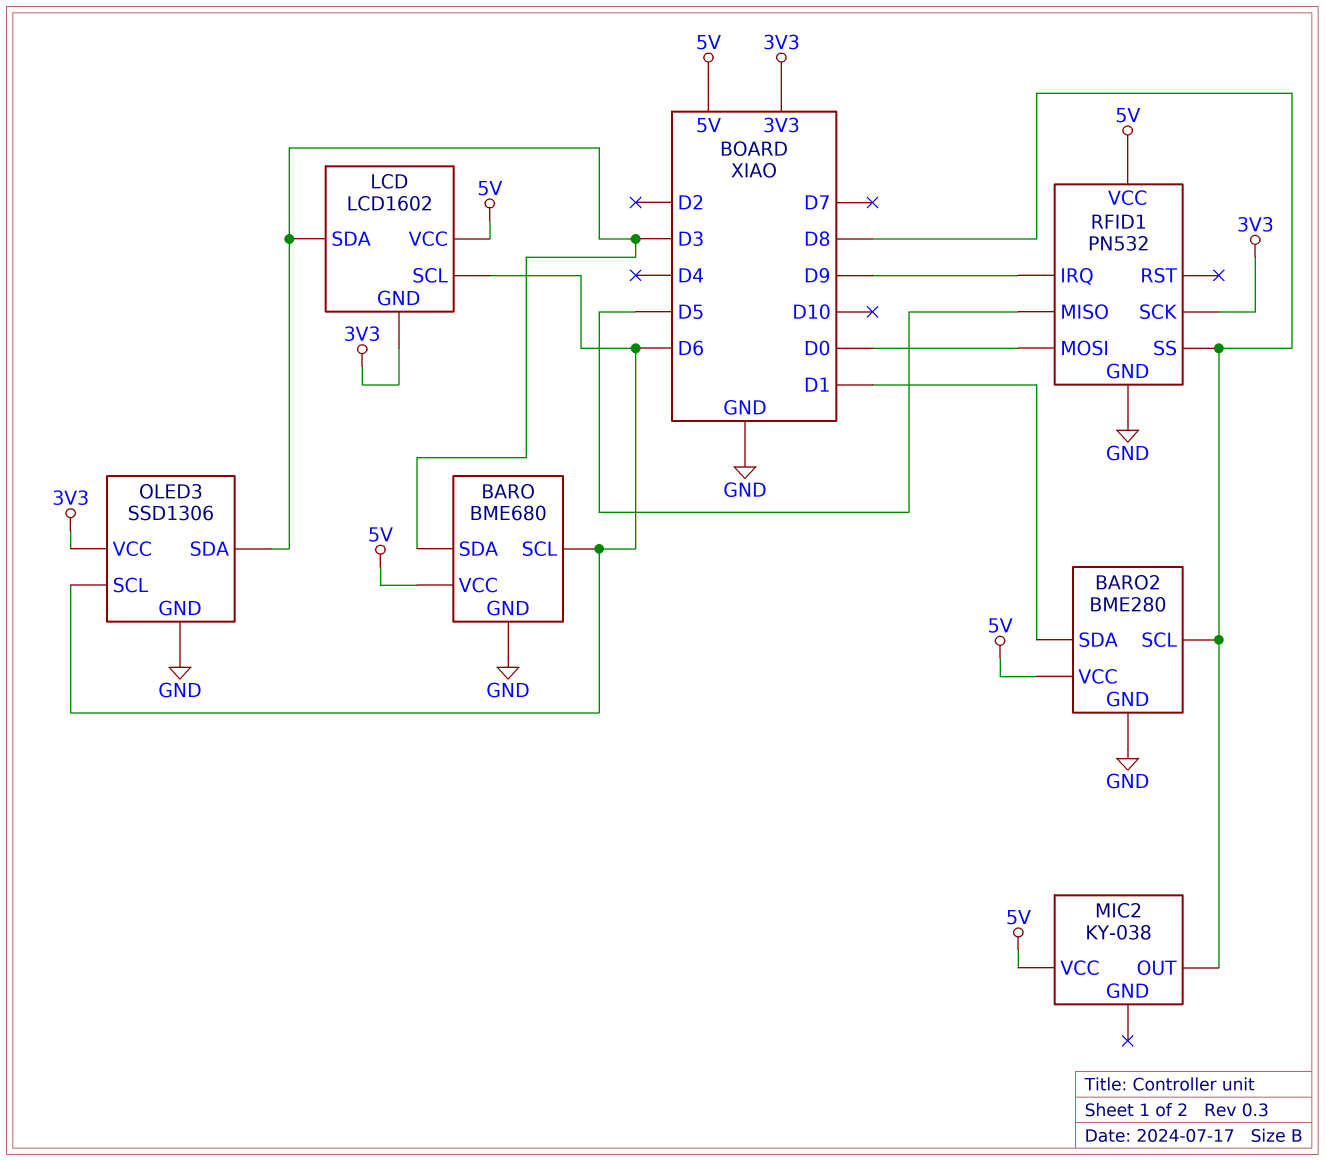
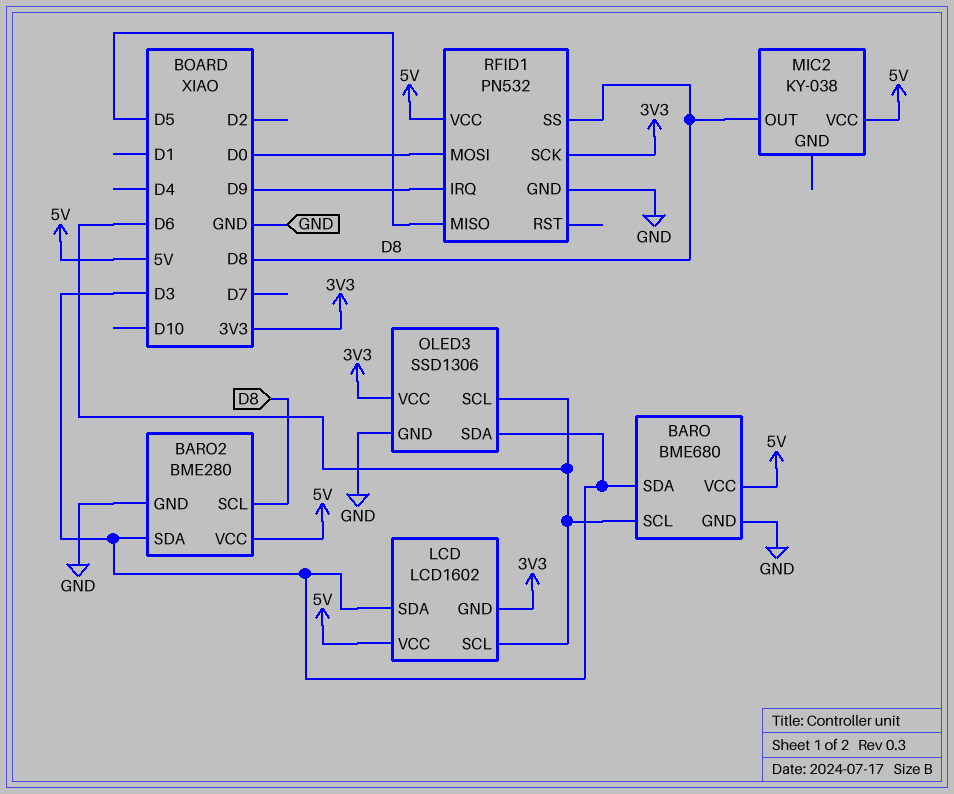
BARO2 pin SDA: D1 -> D3

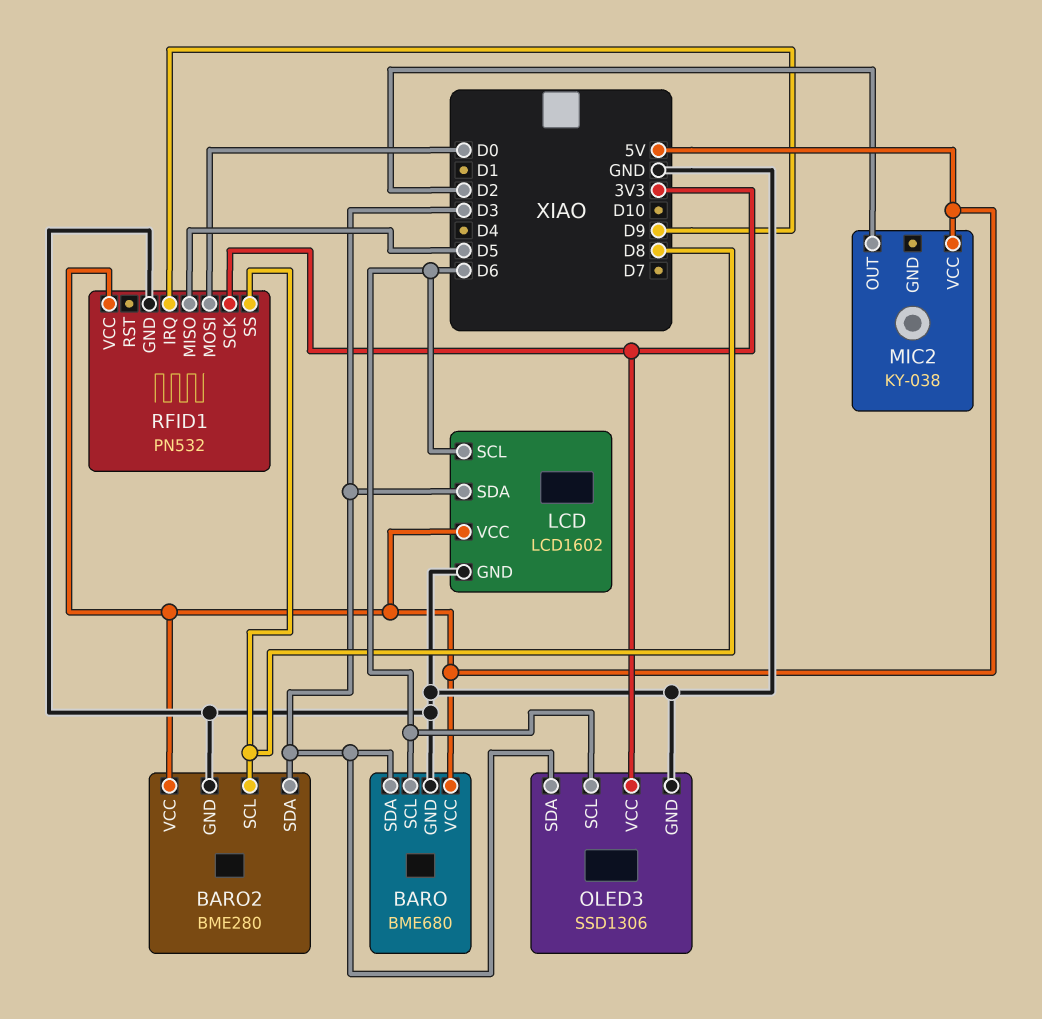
LCD pin GND: 3V3 -> GND
MIC2 pin OUT: D8 -> D2

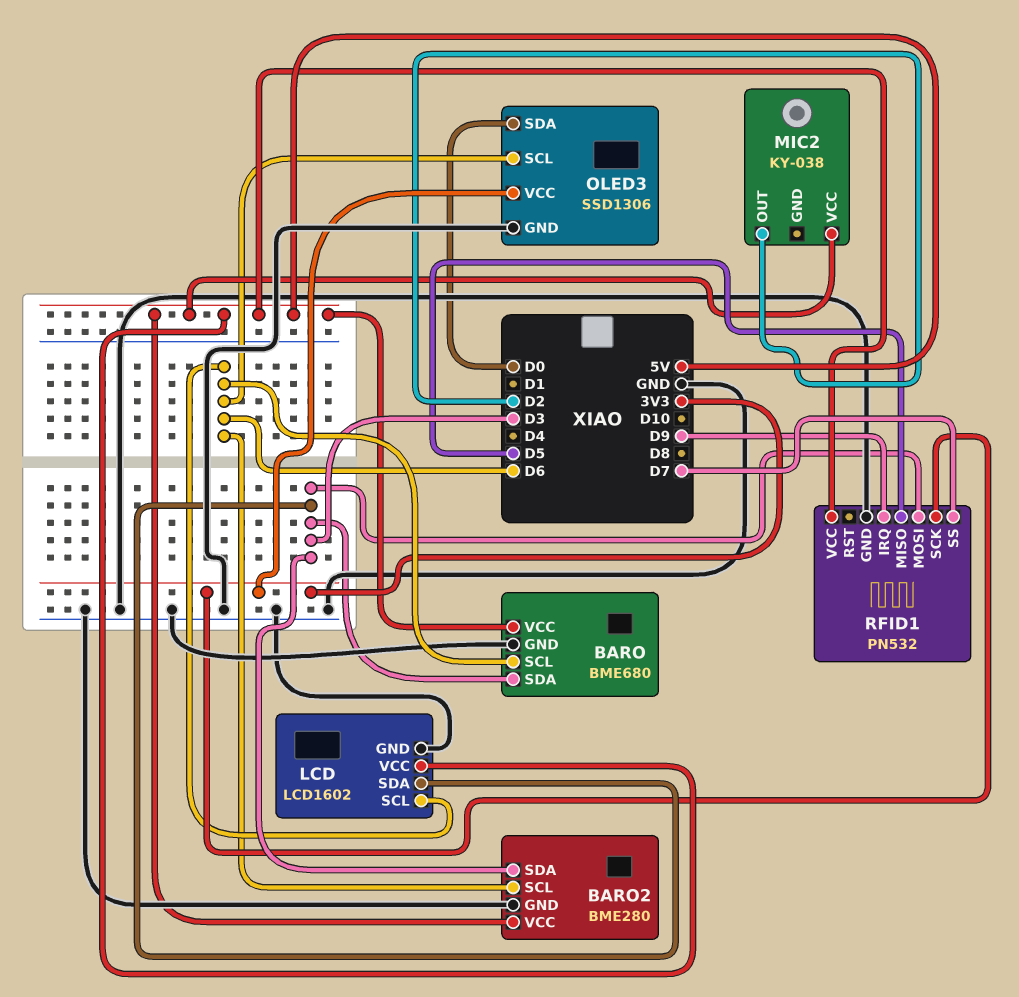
BARO2 pin SCL: D8 -> D6
OLED3 pin SDA: D3 -> D0
RFID1 pin MOSI: D0 -> D3
RFID1 pin SS: D8 -> D7

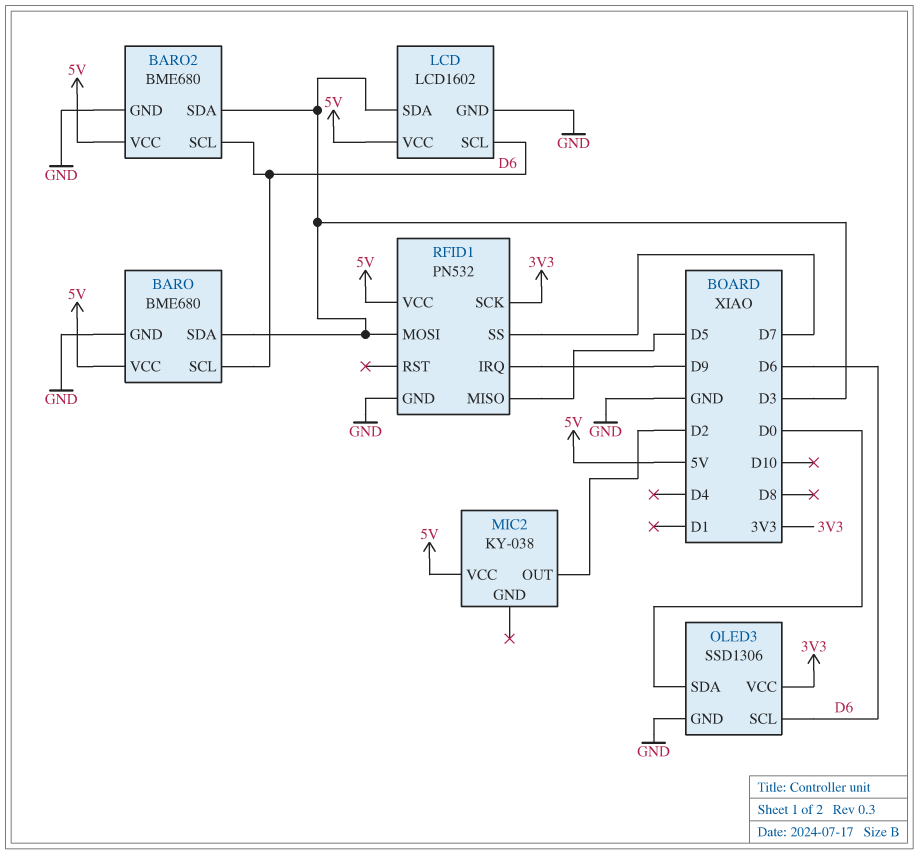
BARO2: BME280 -> BME680

